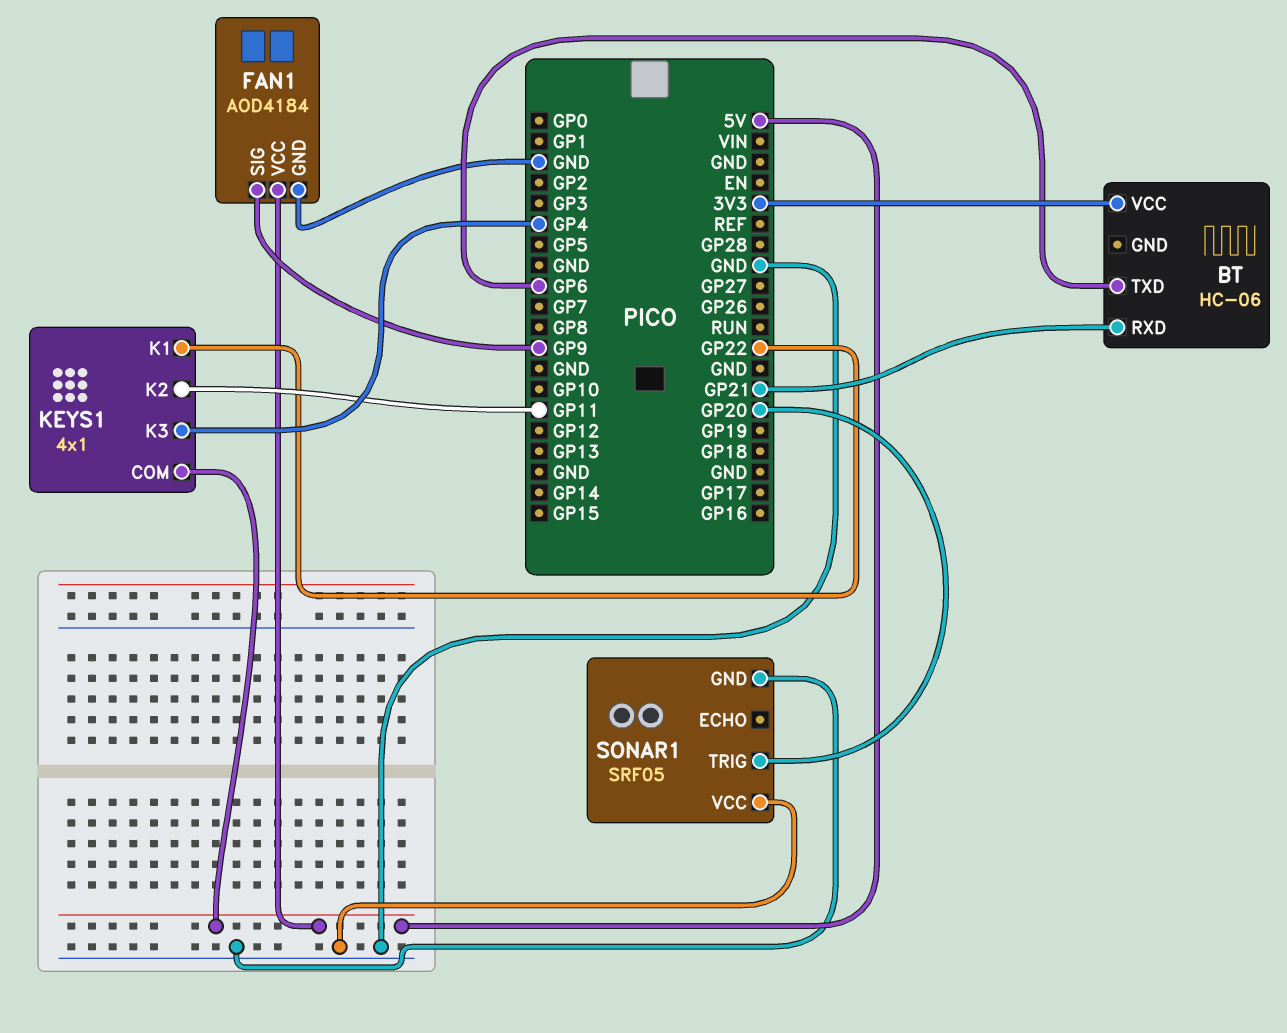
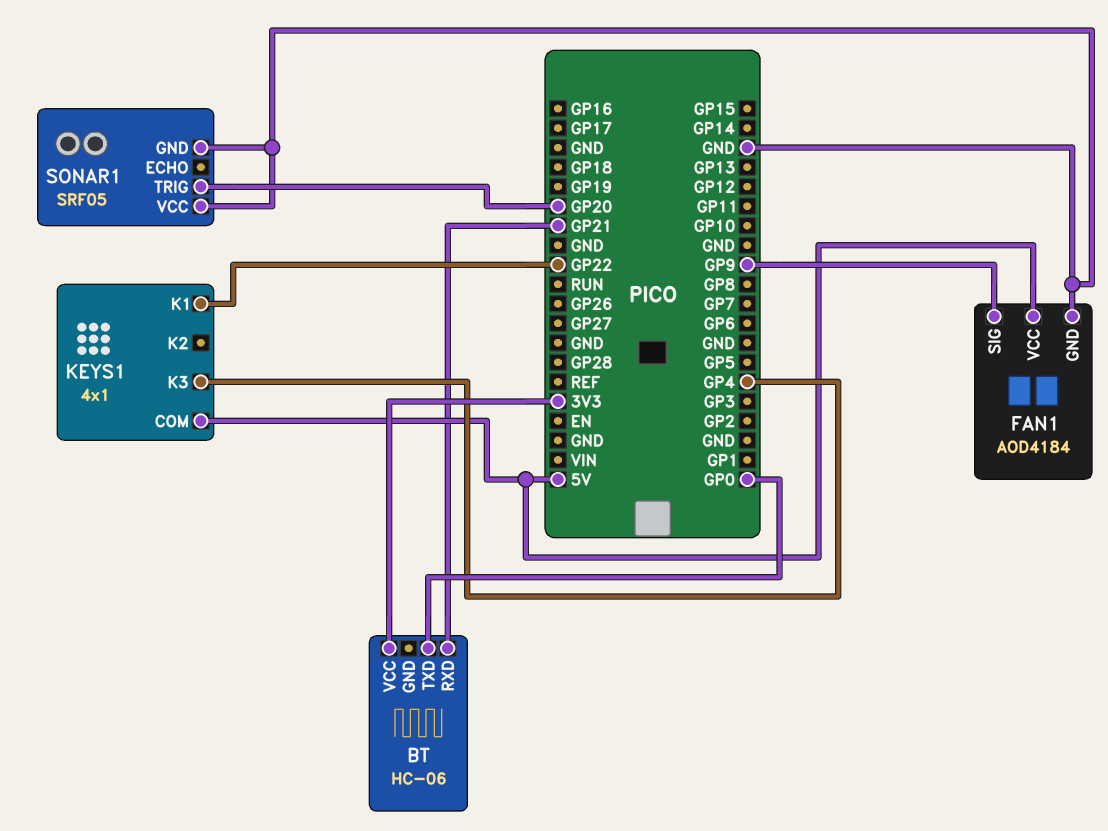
BT pin TXD: GP6 -> GP0
KEYS1 pin K2: GP11 -> none

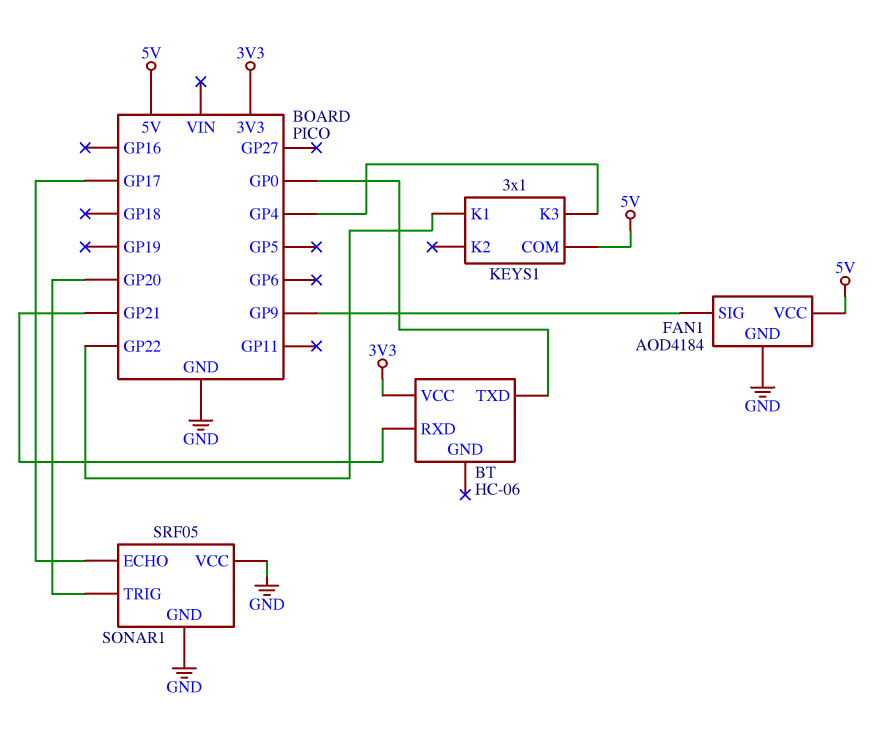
KEYS1: 4x1 -> 3x1
SONAR1 pin ECHO: none -> GP17

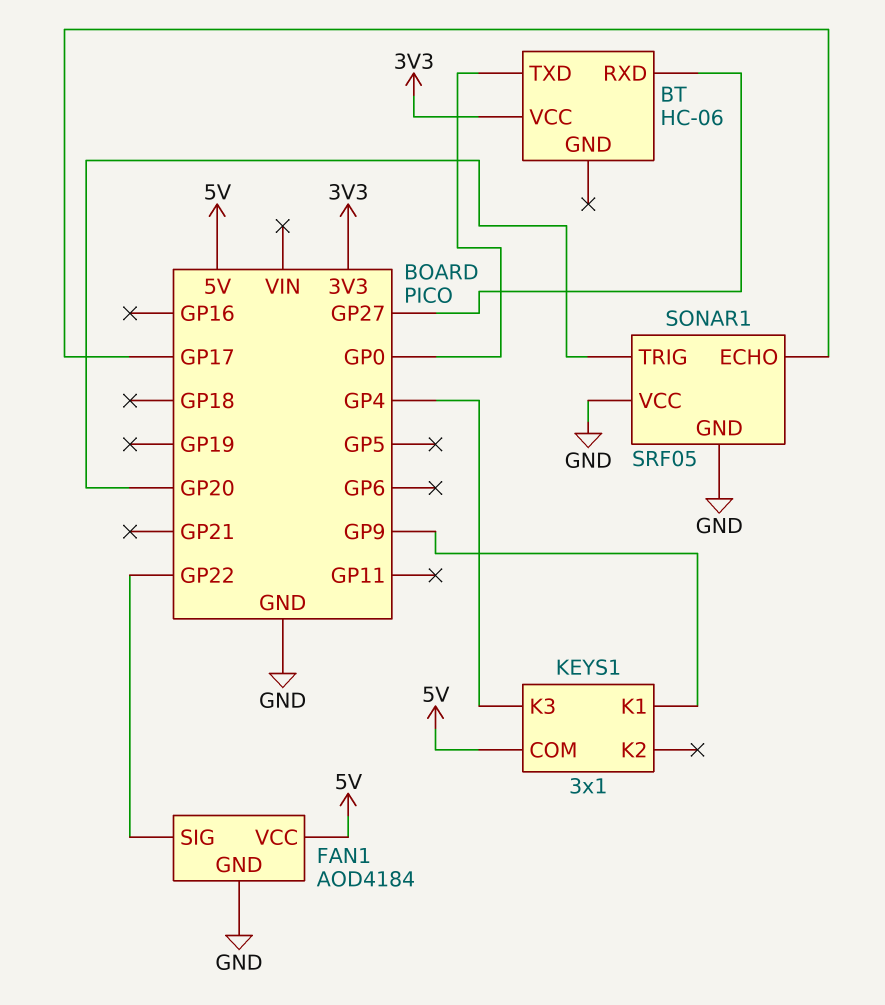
BT pin RXD: GP21 -> GP27
FAN1 pin SIG: GP9 -> GP22
KEYS1 pin K1: GP22 -> GP9

